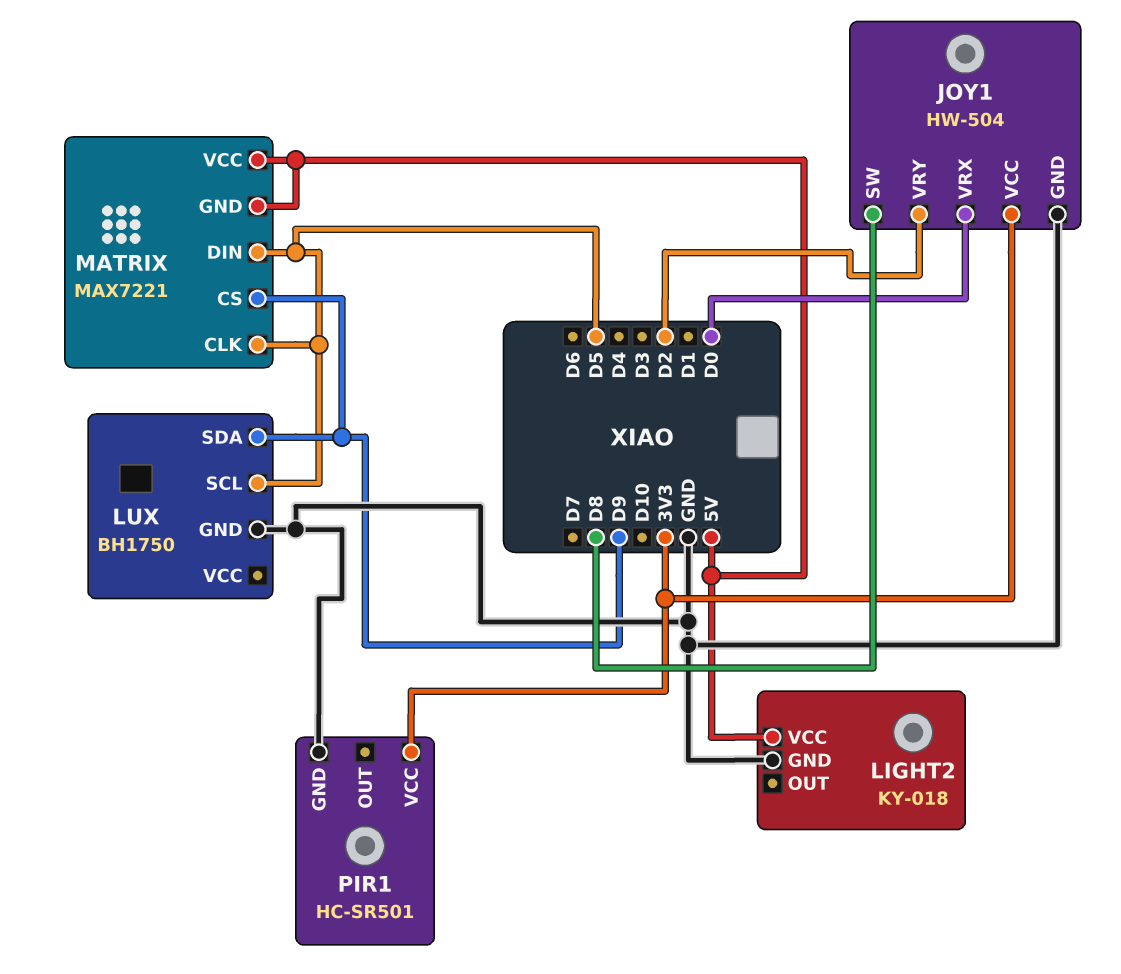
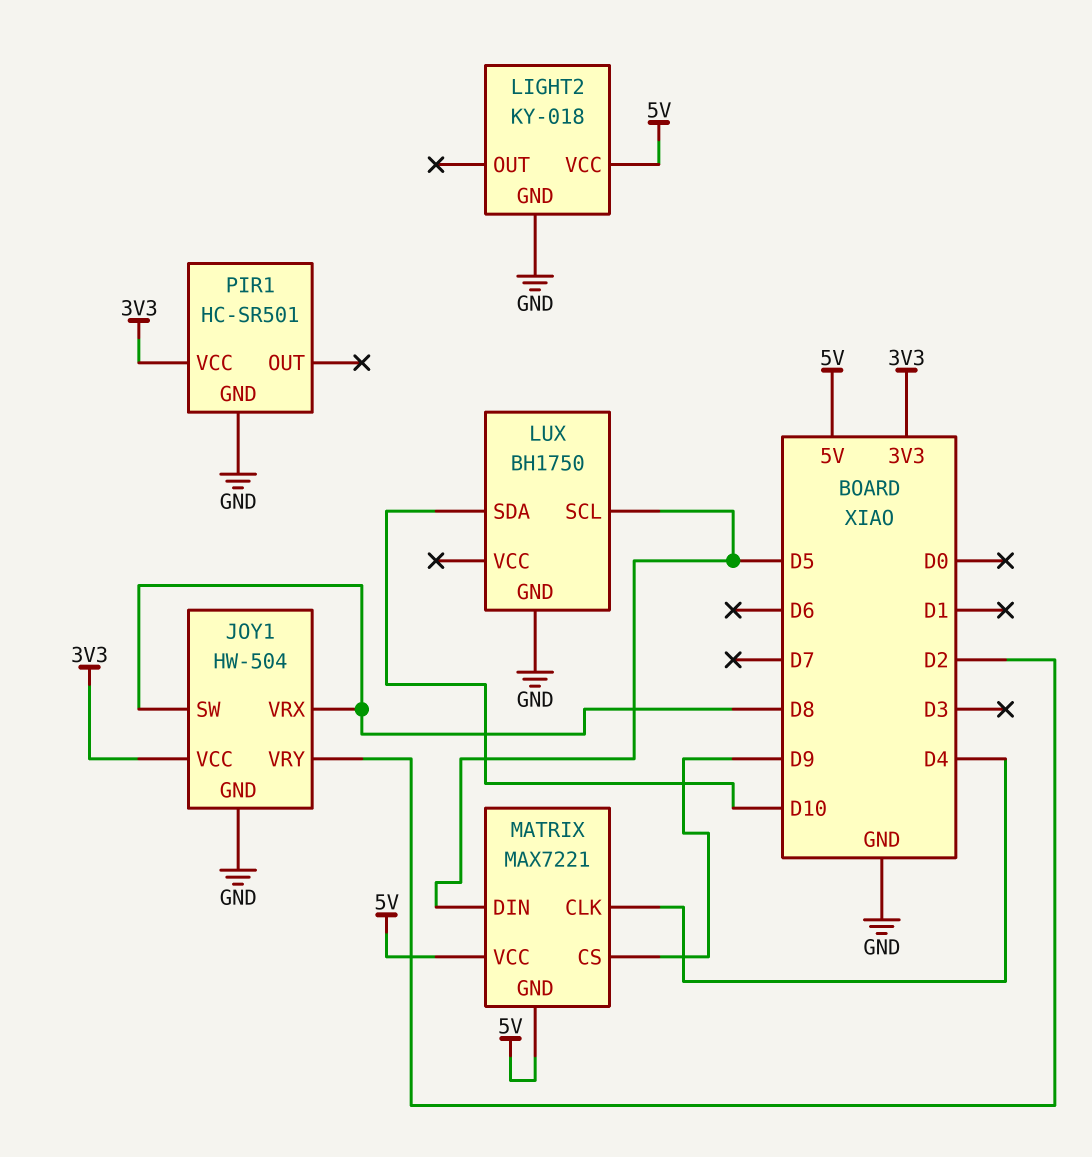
JOY1 pin VRX: D0 -> D8
LUX pin SDA: D9 -> D10
MATRIX pin CLK: D5 -> D4

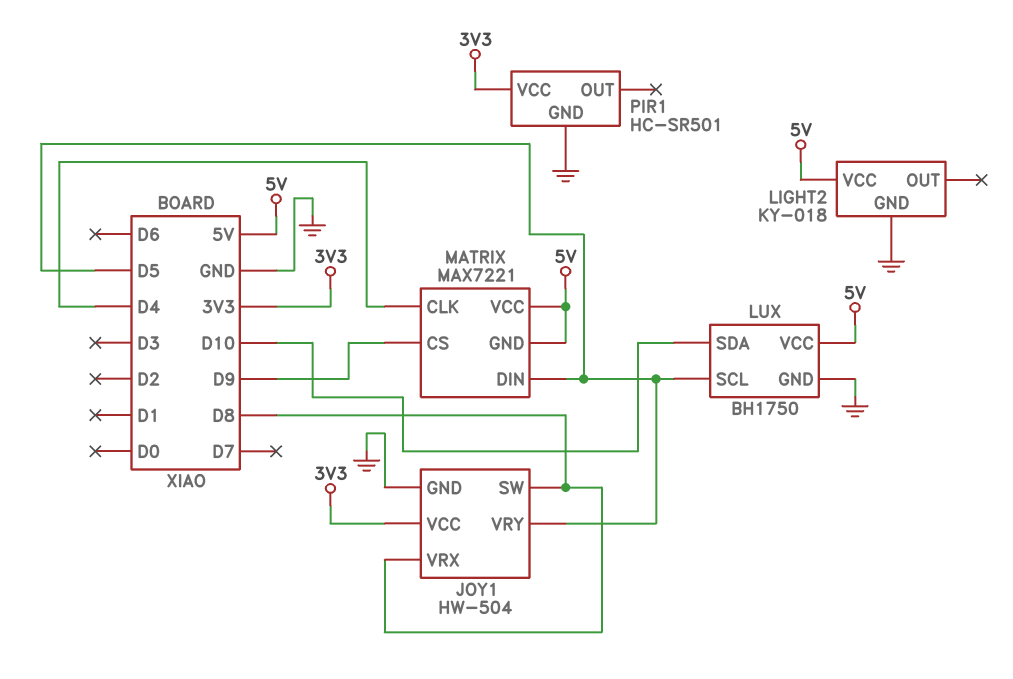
JOY1 pin VRY: D2 -> D5
LUX pin VCC: none -> 5V

